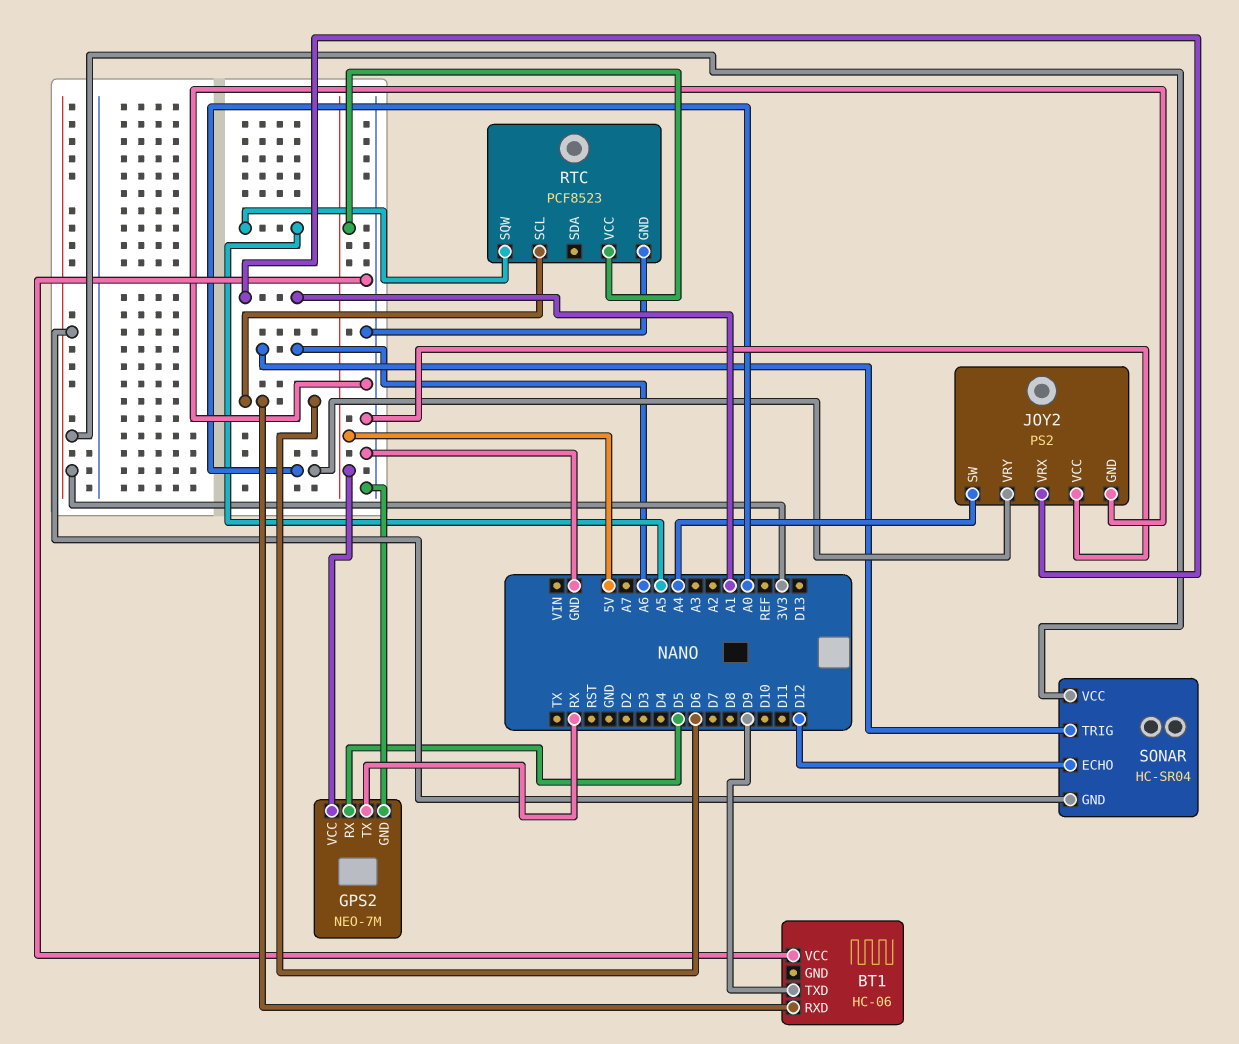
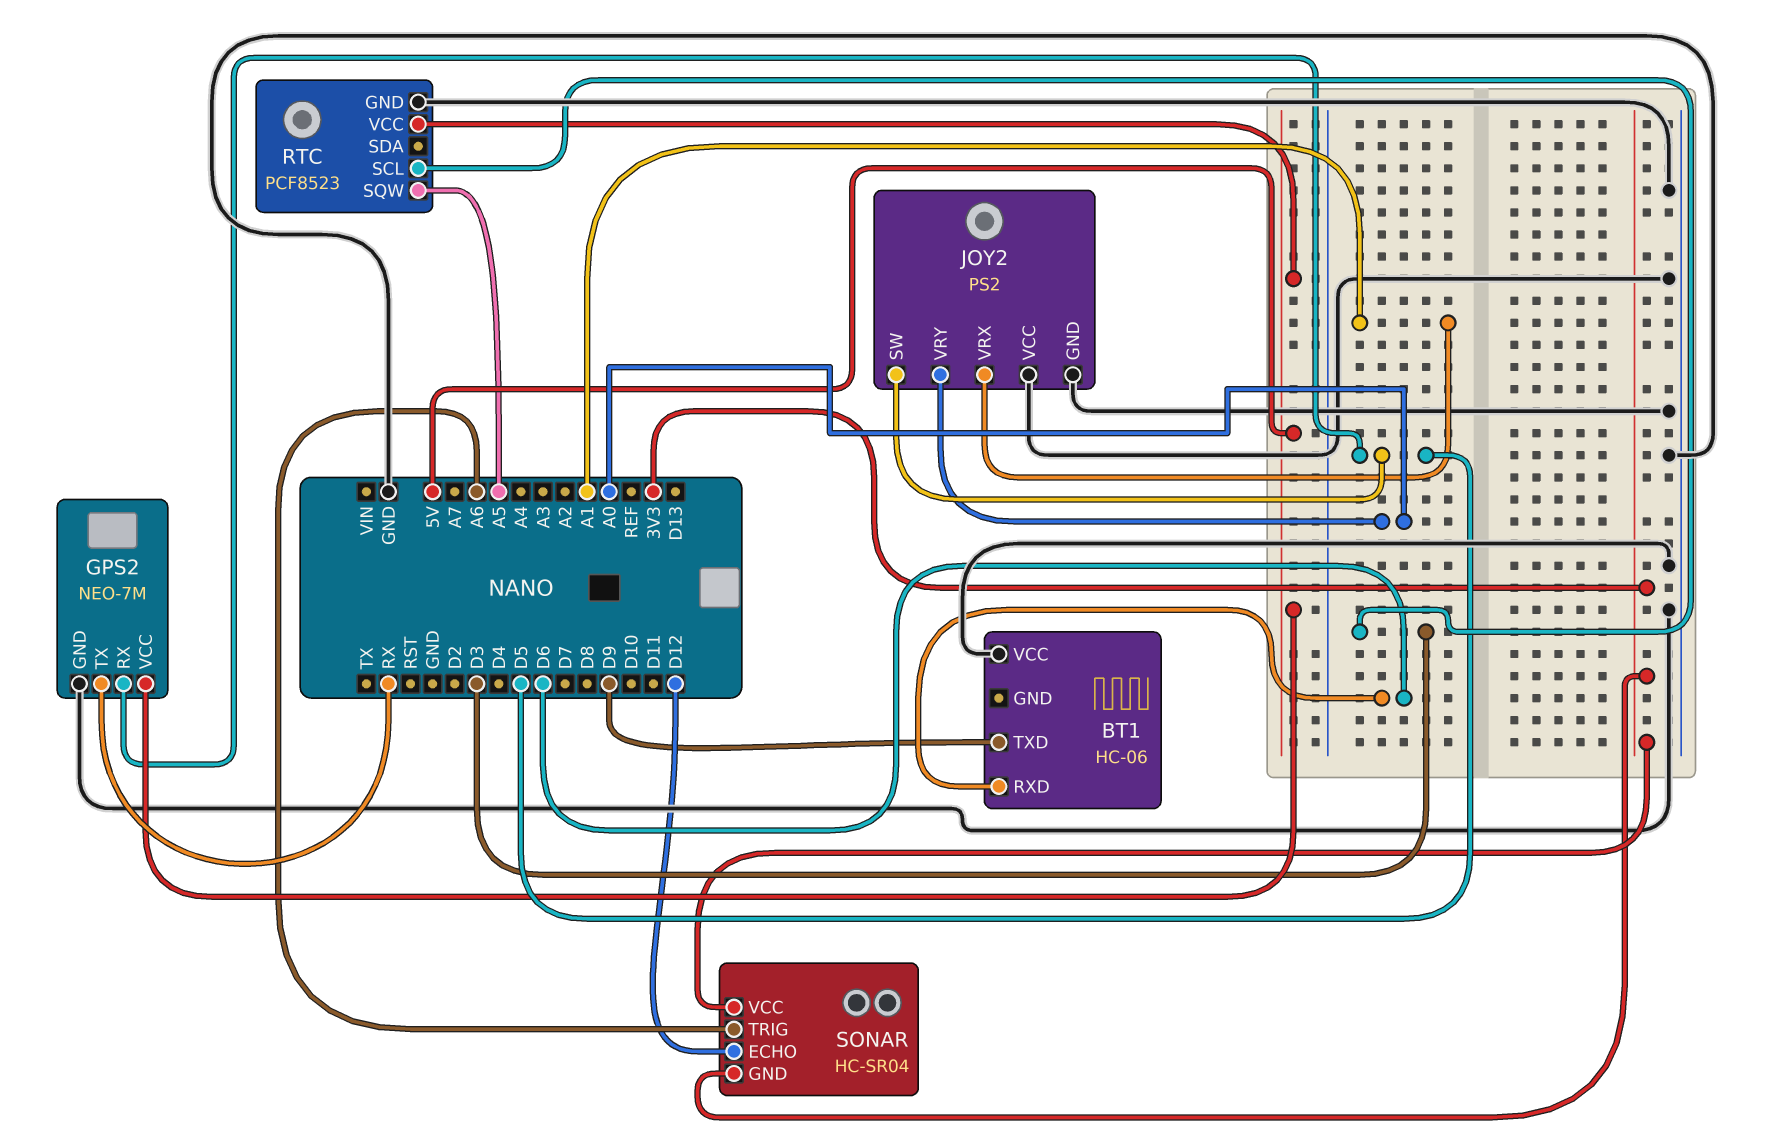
JOY2 pin SW: A4 -> D5
RTC pin SCL: D6 -> D3

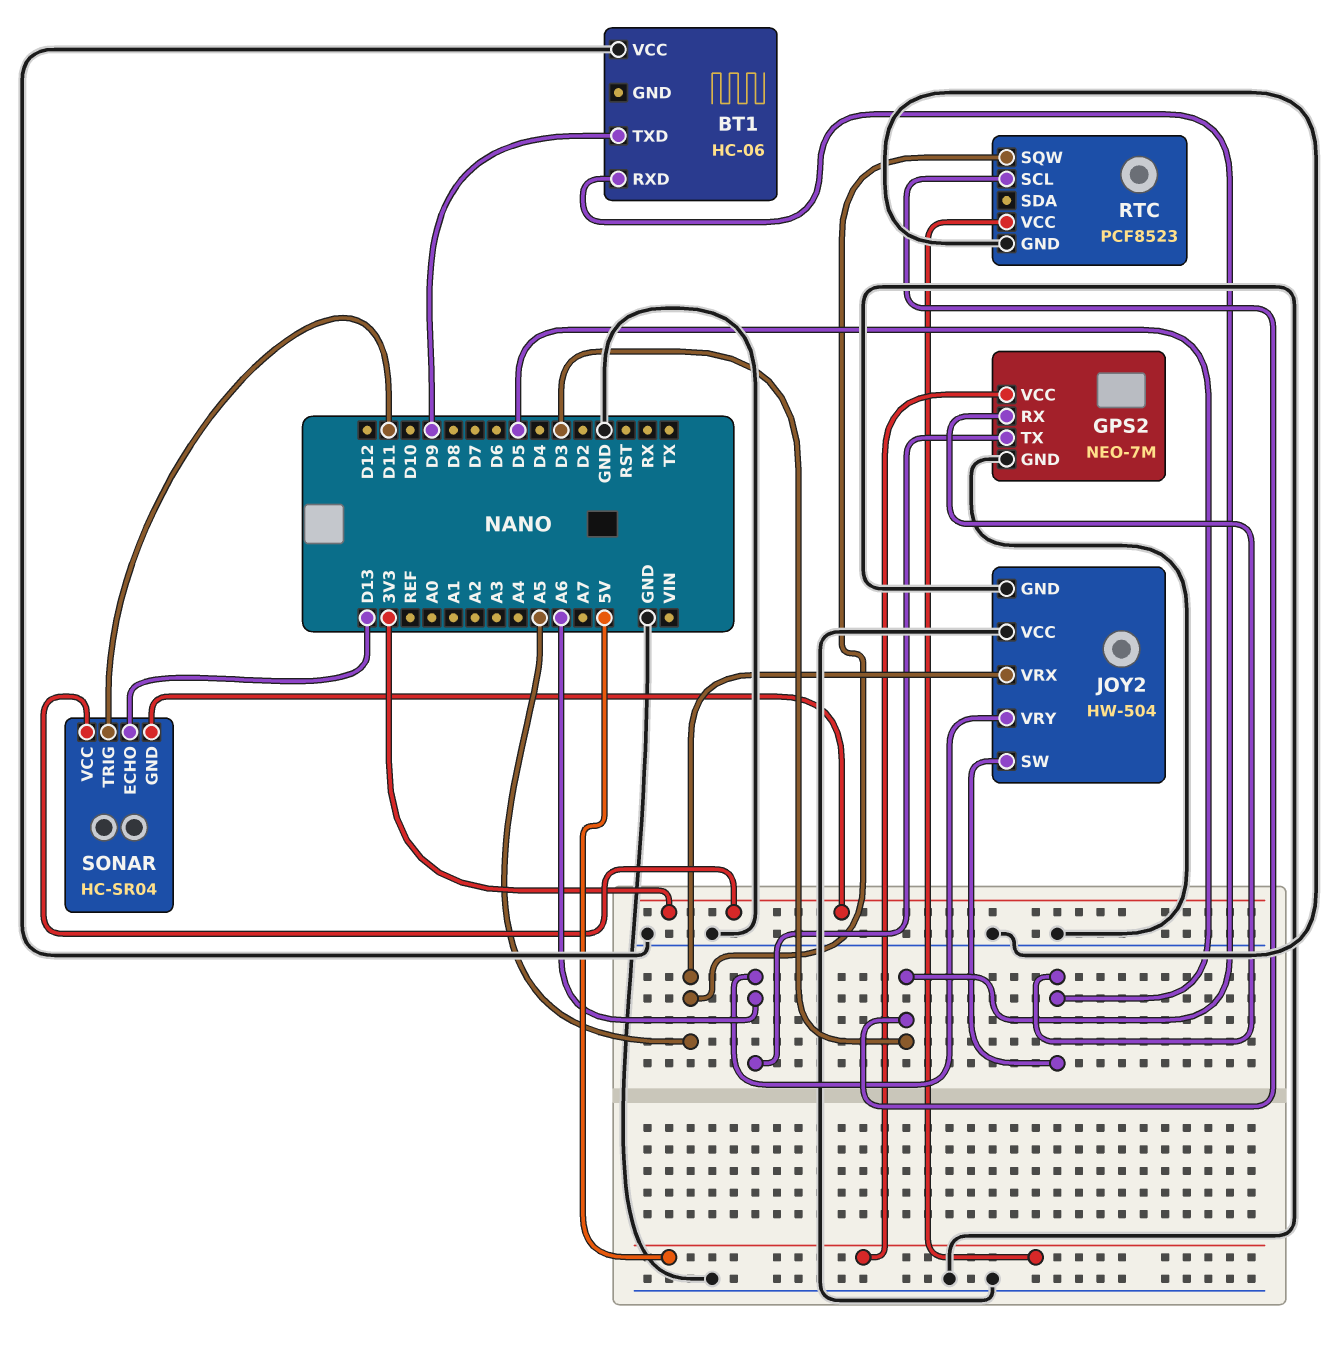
BT1 pin RXD: D6 -> D3
GPS2 pin TX: RX -> A6
JOY2: PS2 -> HW-504
JOY2 pin VRX: A1 -> A5
JOY2 pin VRY: A0 -> A6
SONAR pin ECHO: D12 -> D13
SONAR pin TRIG: A6 -> D11

